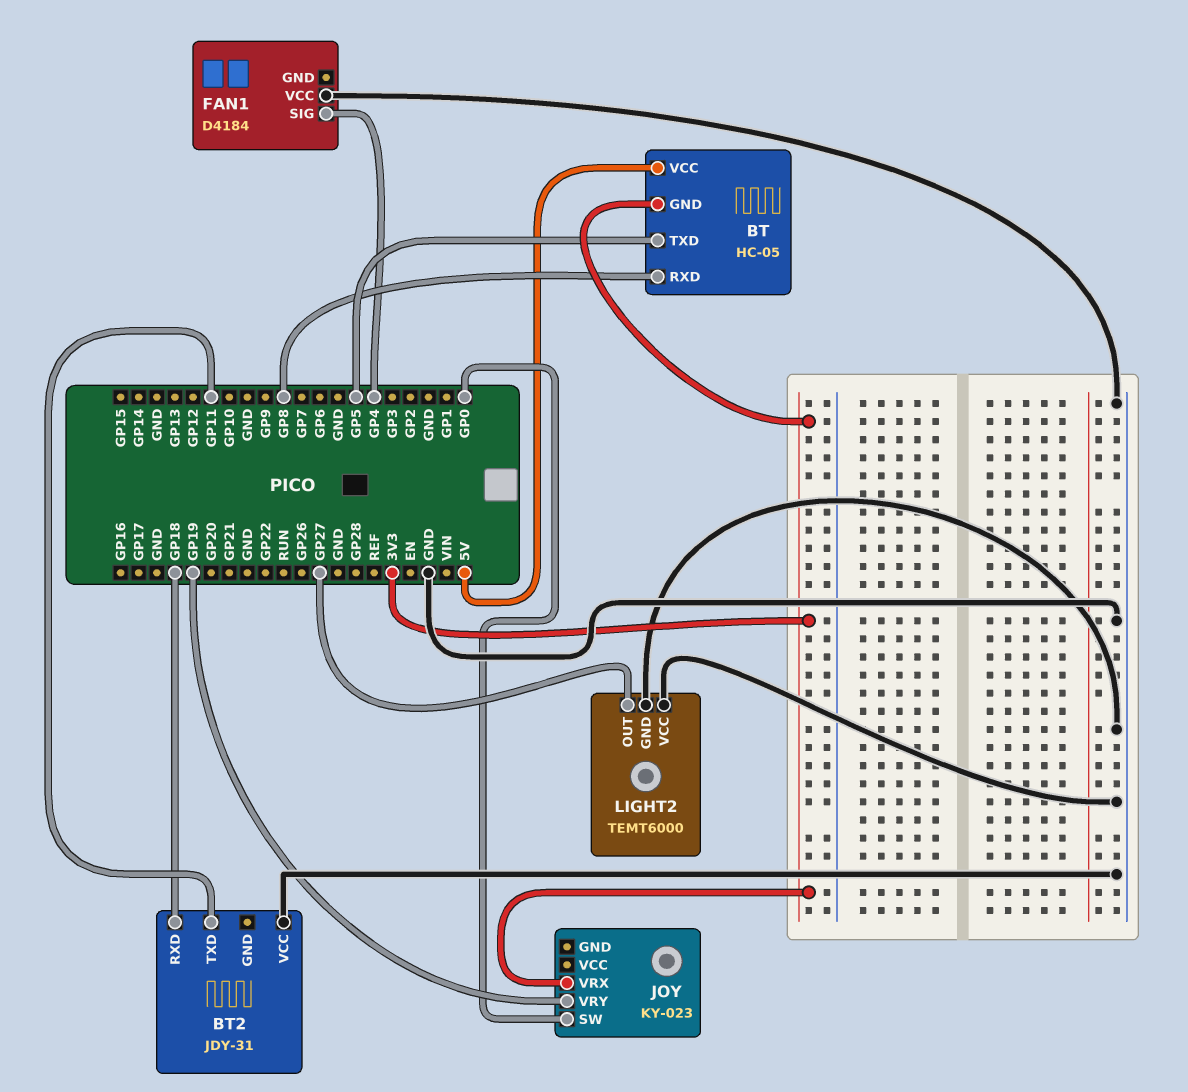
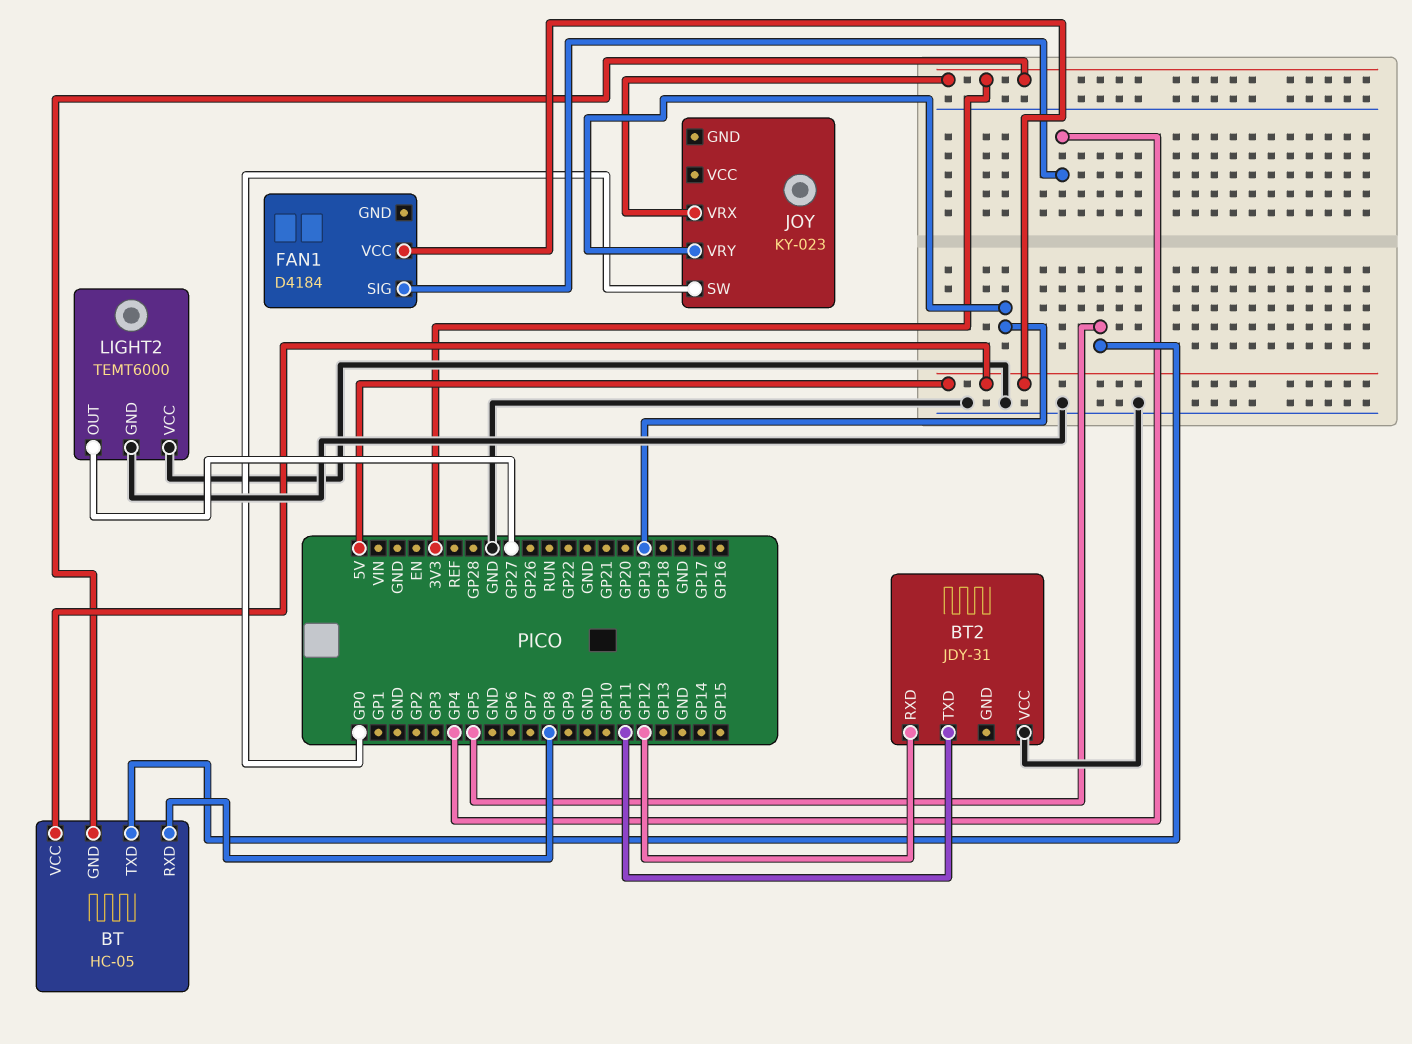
BT2 pin RXD: GP18 -> GP12
FAN1 pin VCC: GND -> 5V

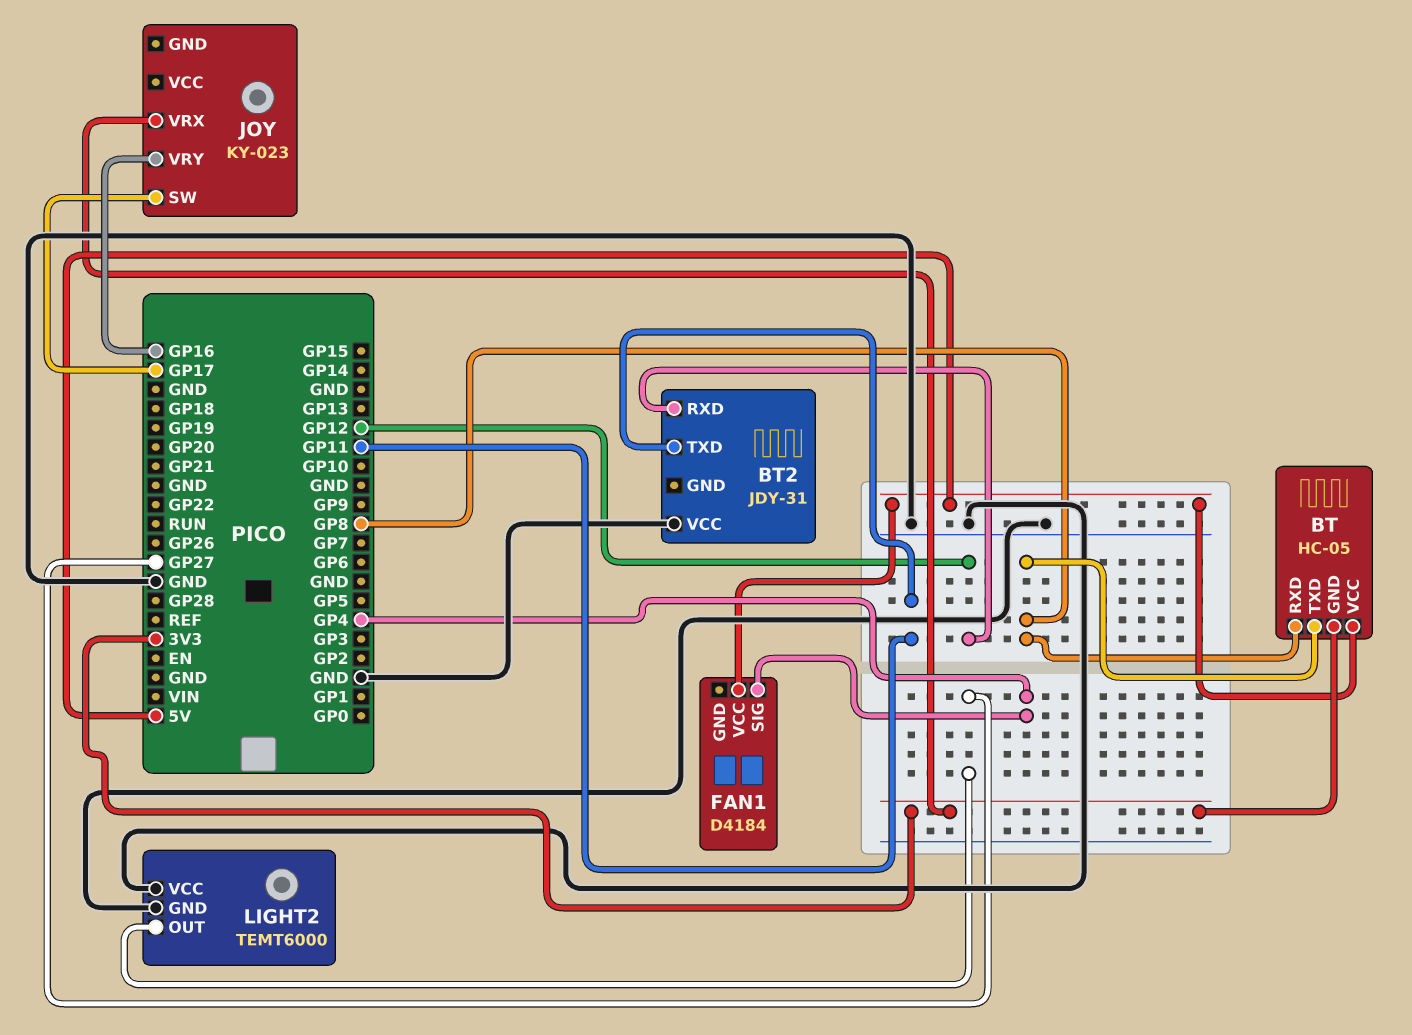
BT pin TXD: GP5 -> GP8
JOY pin SW: GP0 -> GP17
JOY pin VRY: GP19 -> GP16

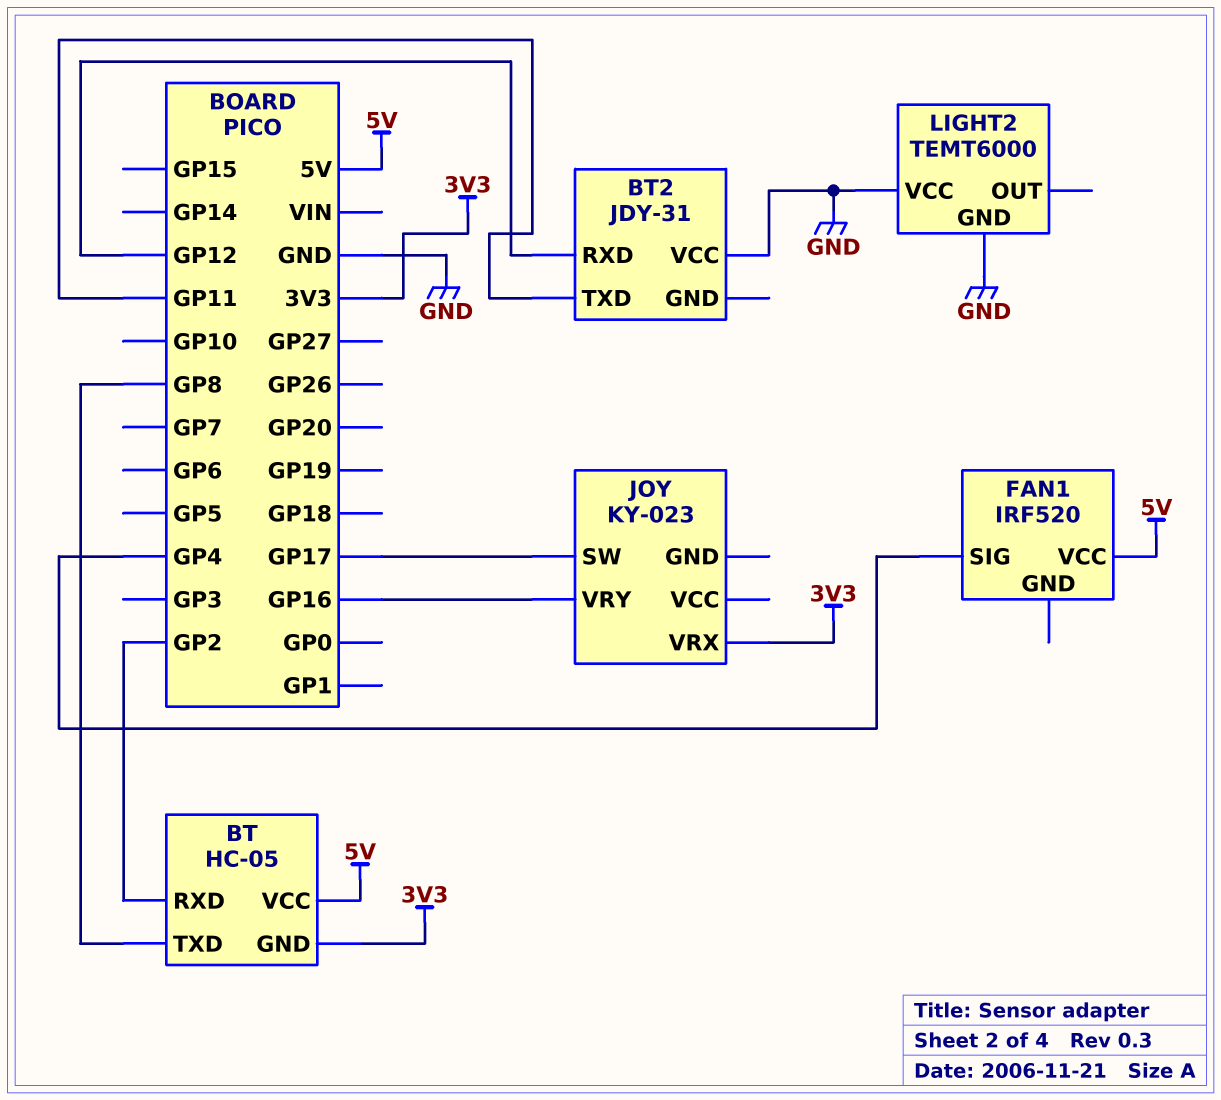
BT pin RXD: GP8 -> GP2
FAN1: D4184 -> IRF520
LIGHT2 pin OUT: GP27 -> none

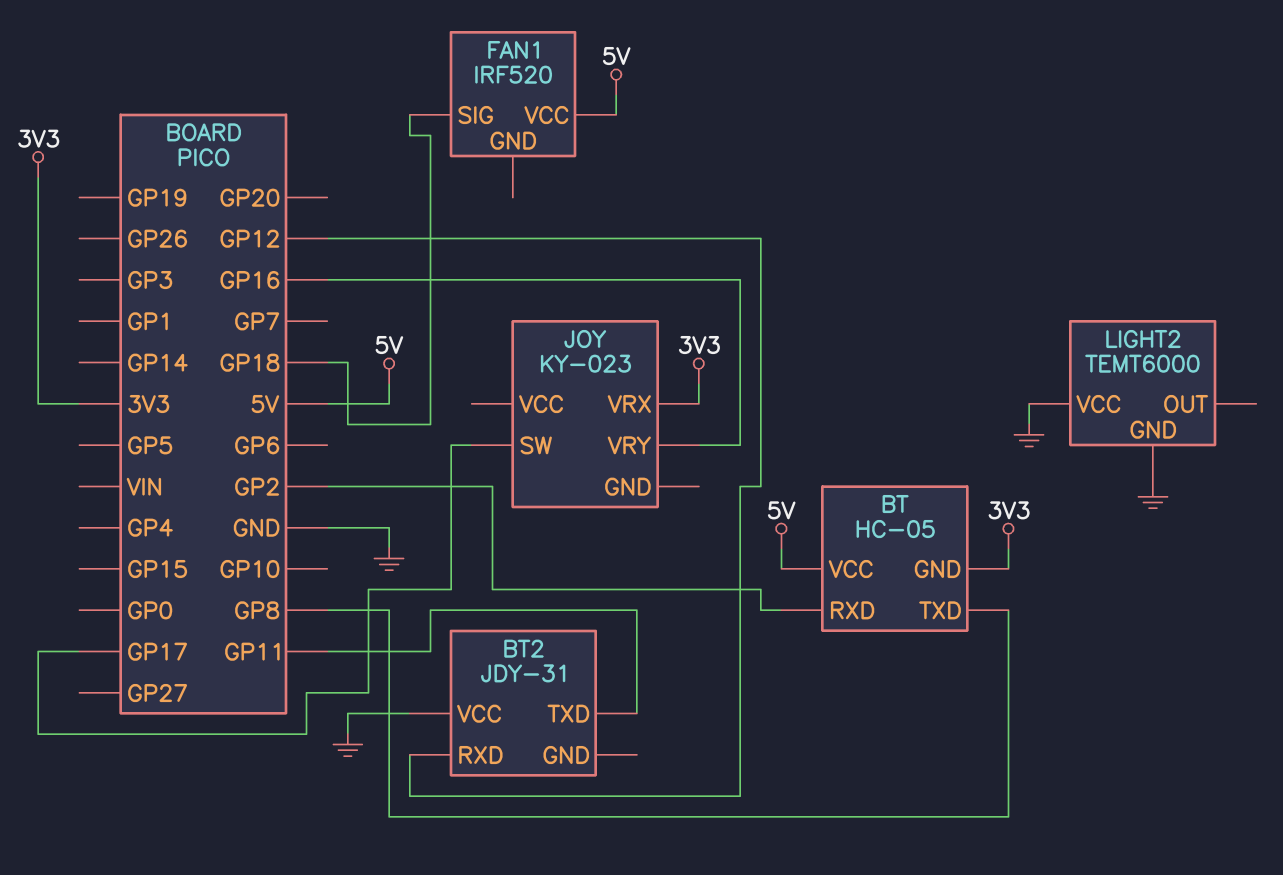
FAN1 pin SIG: GP4 -> GP18

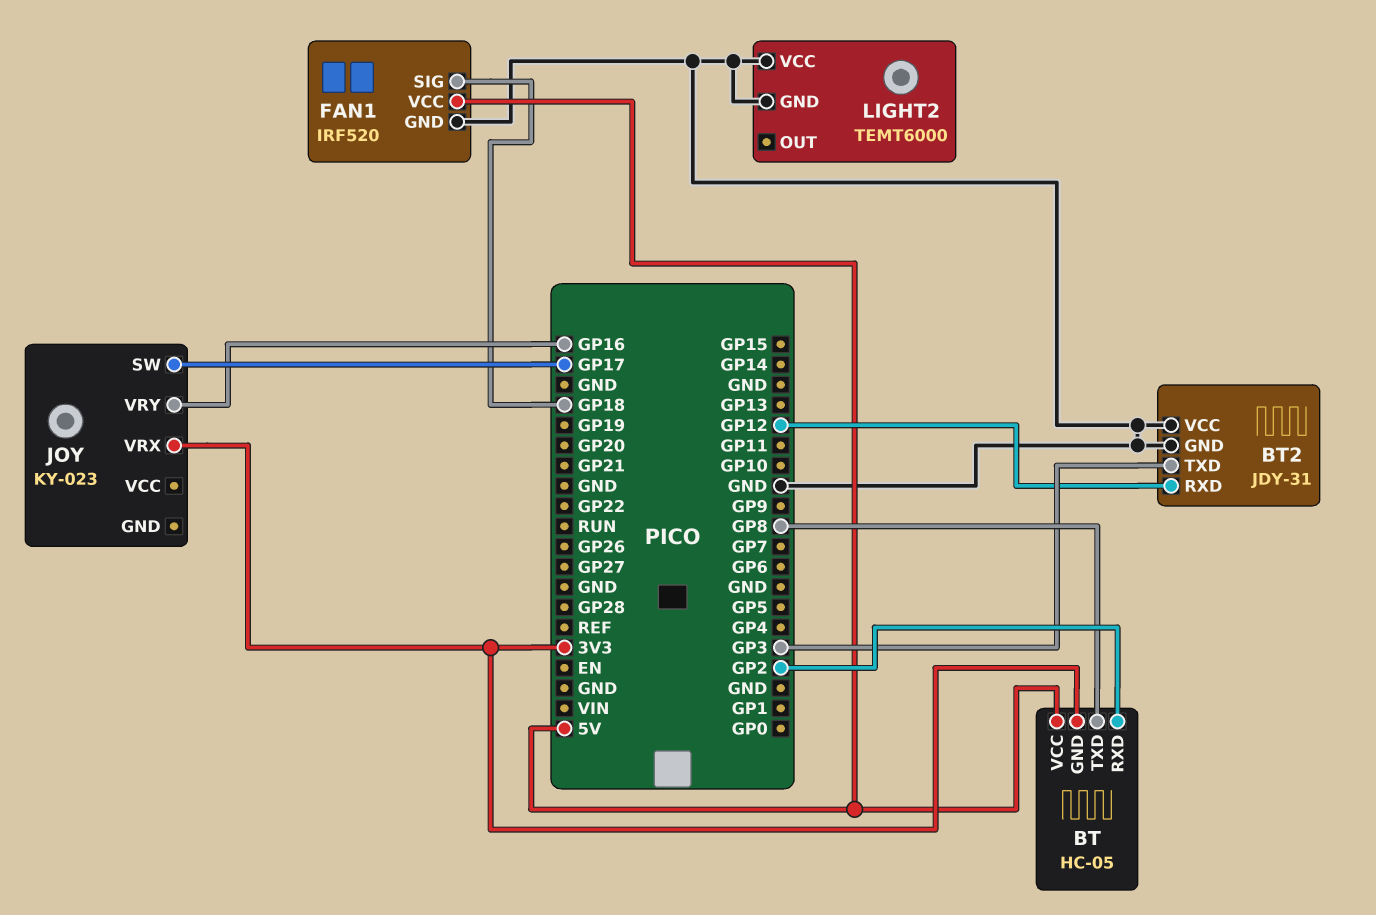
BT2 pin GND: none -> GND
BT2 pin TXD: GP11 -> GP3
FAN1 pin GND: none -> GND

